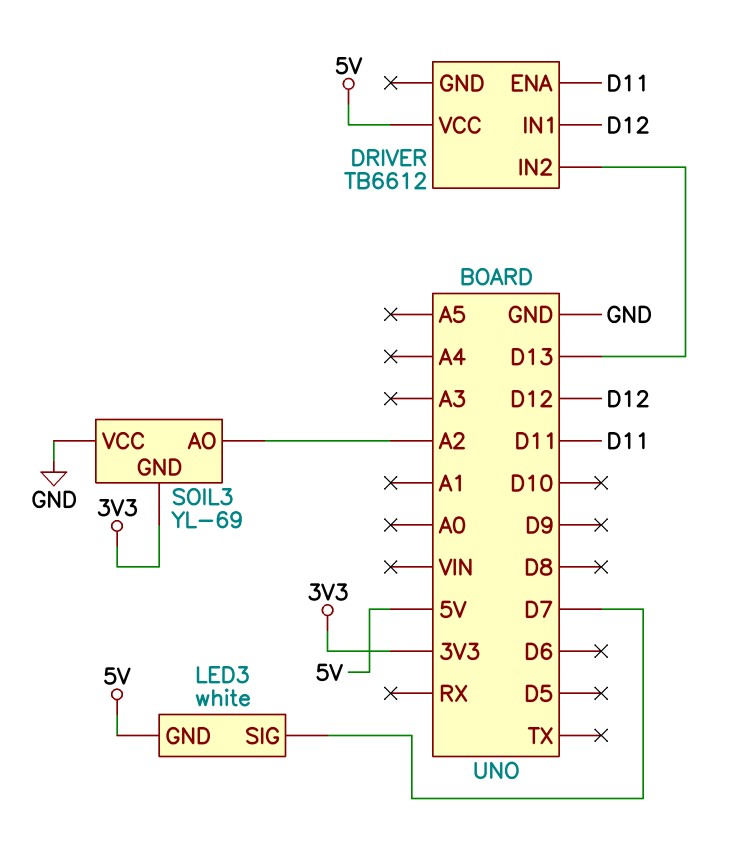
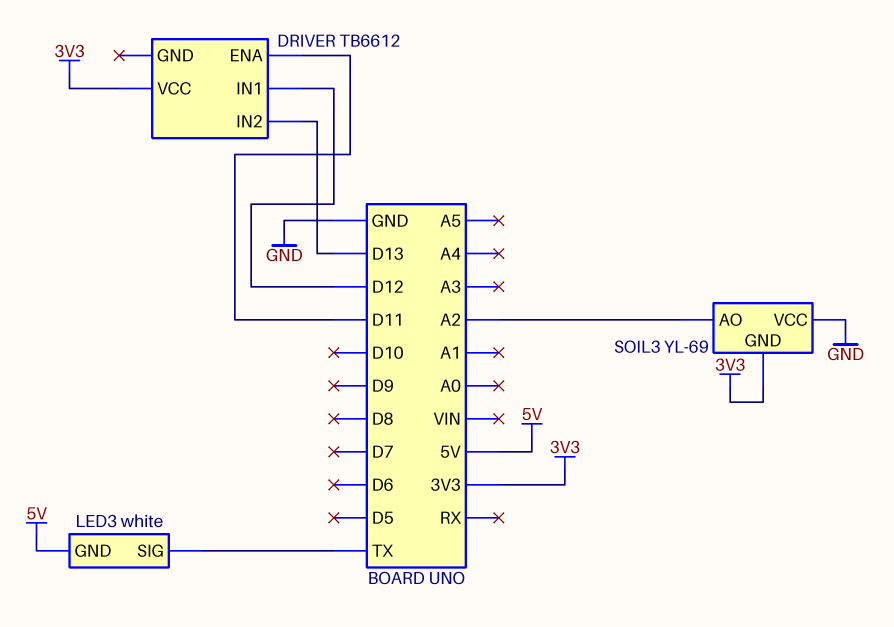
DRIVER pin VCC: 5V -> 3V3
LED3 pin SIG: D7 -> TX

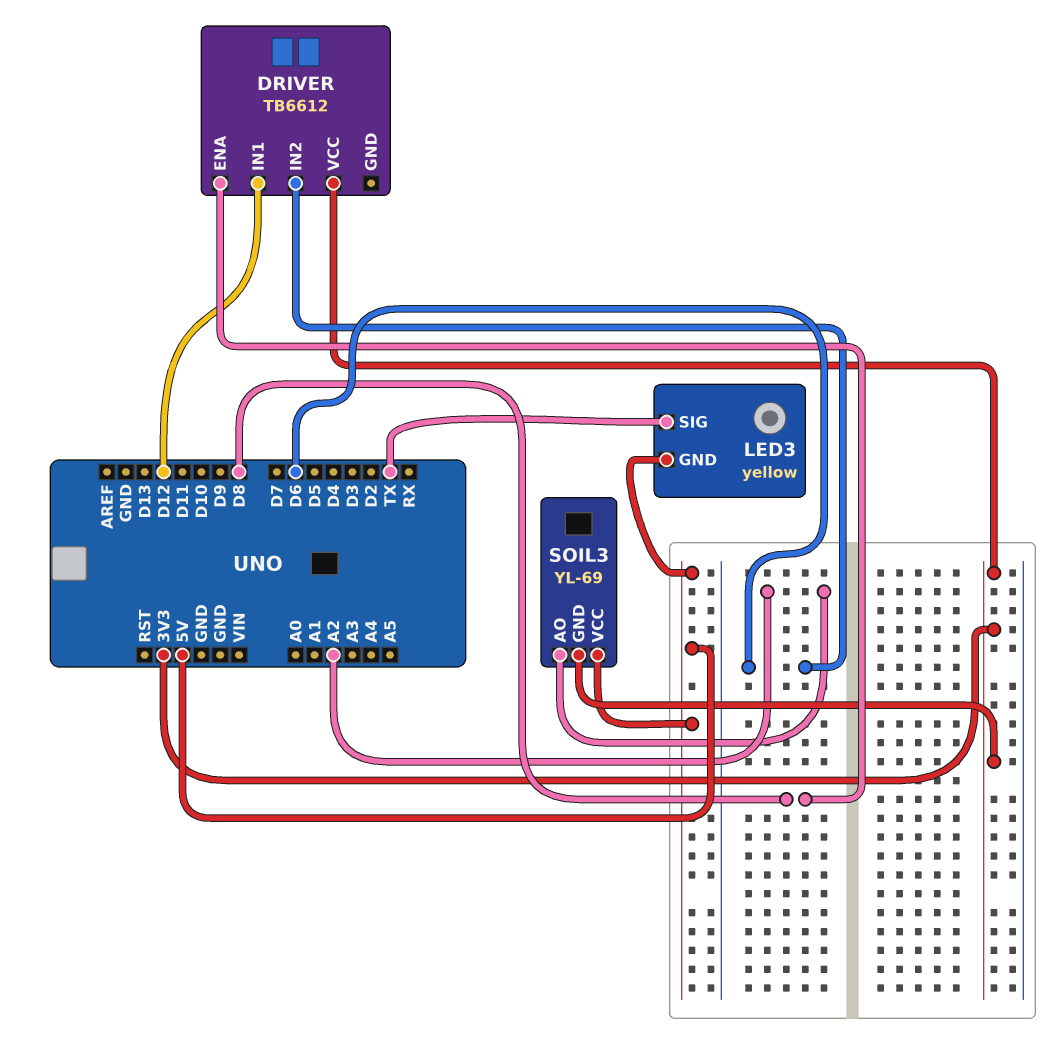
DRIVER pin ENA: D11 -> D8
DRIVER pin IN2: D13 -> D6
LED3: white -> yellow
SOIL3 pin VCC: GND -> 5V

